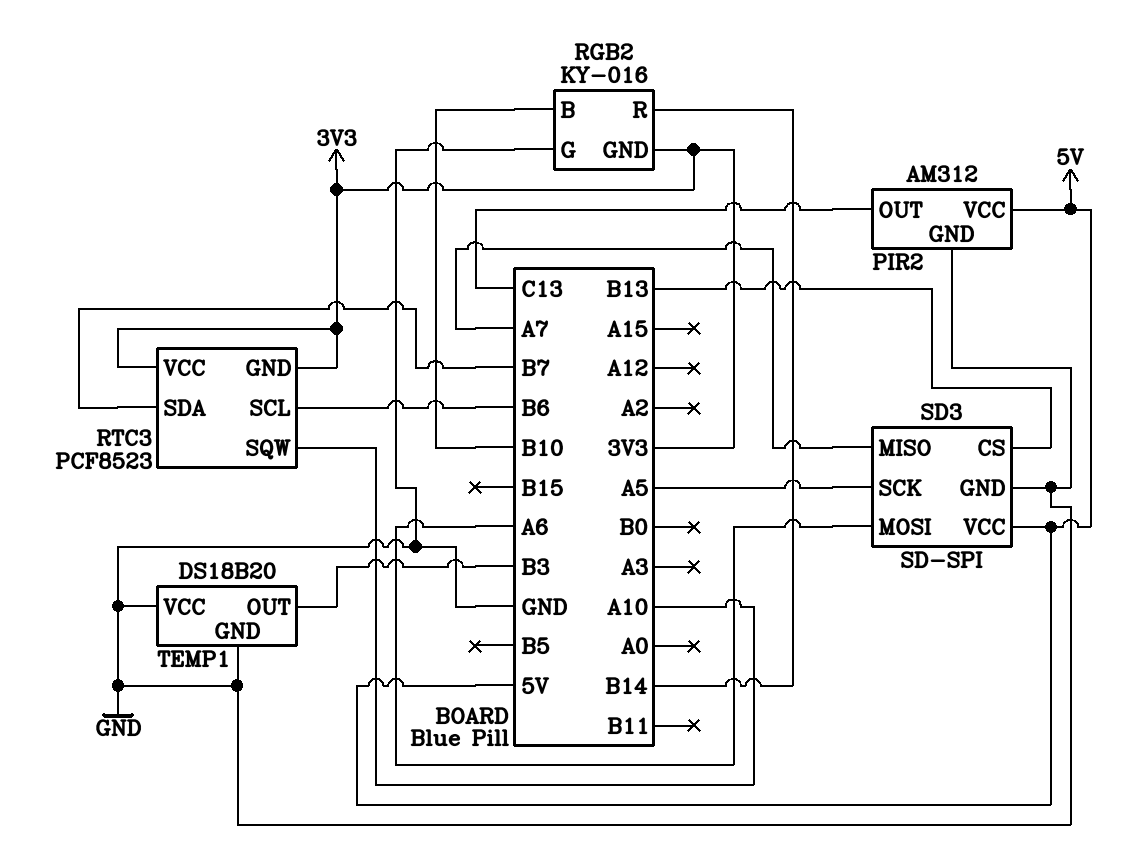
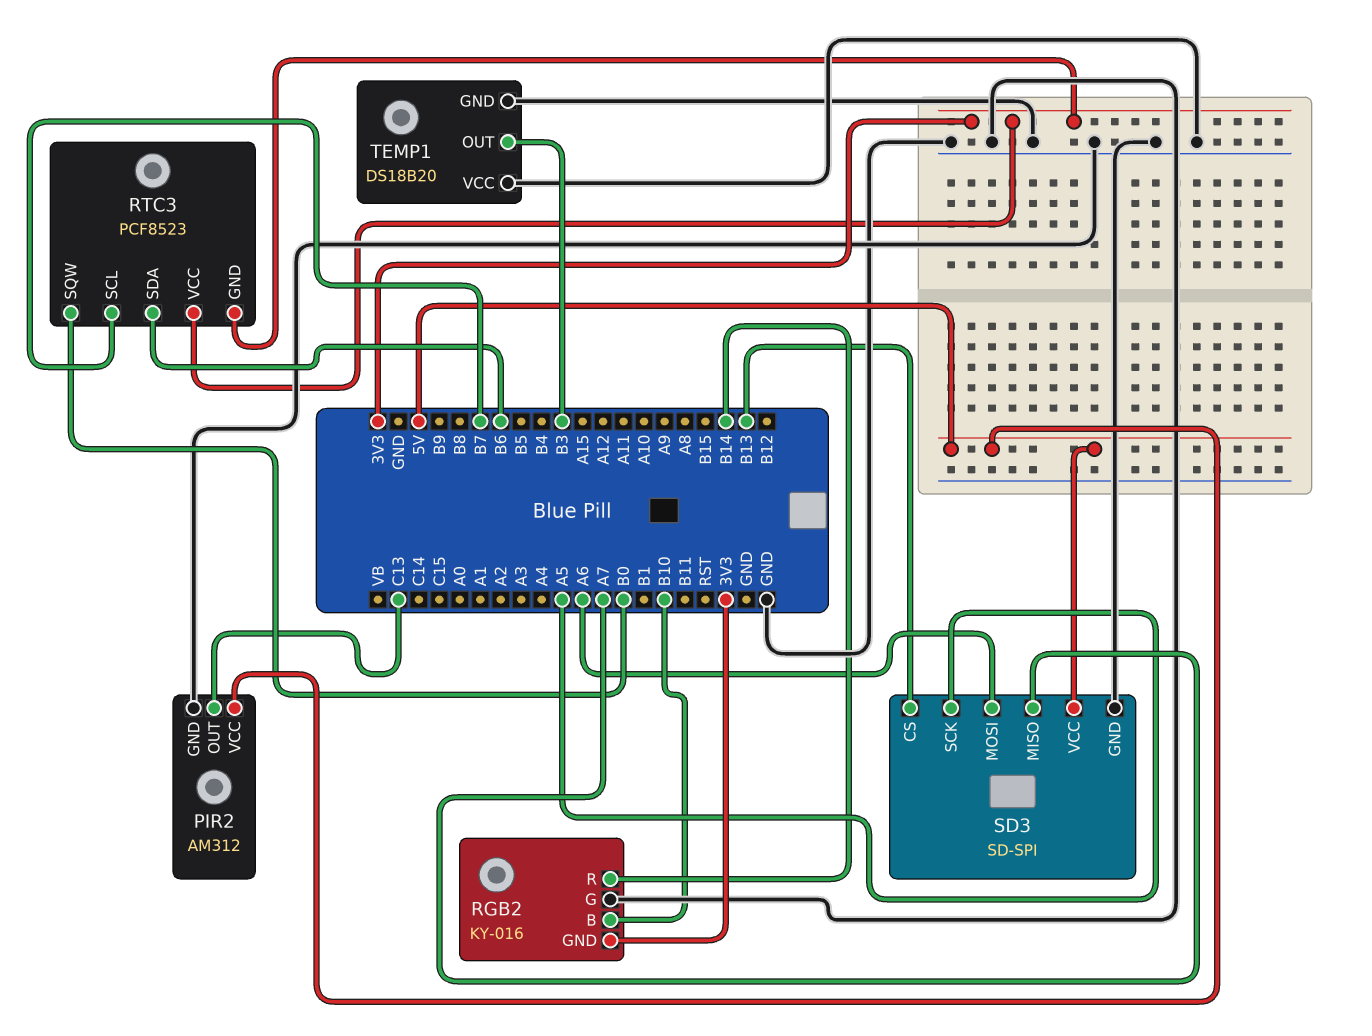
RTC3 pin SCL: B6 -> B7
RTC3 pin SDA: B7 -> B6
RTC3 pin SQW: A10 -> B0

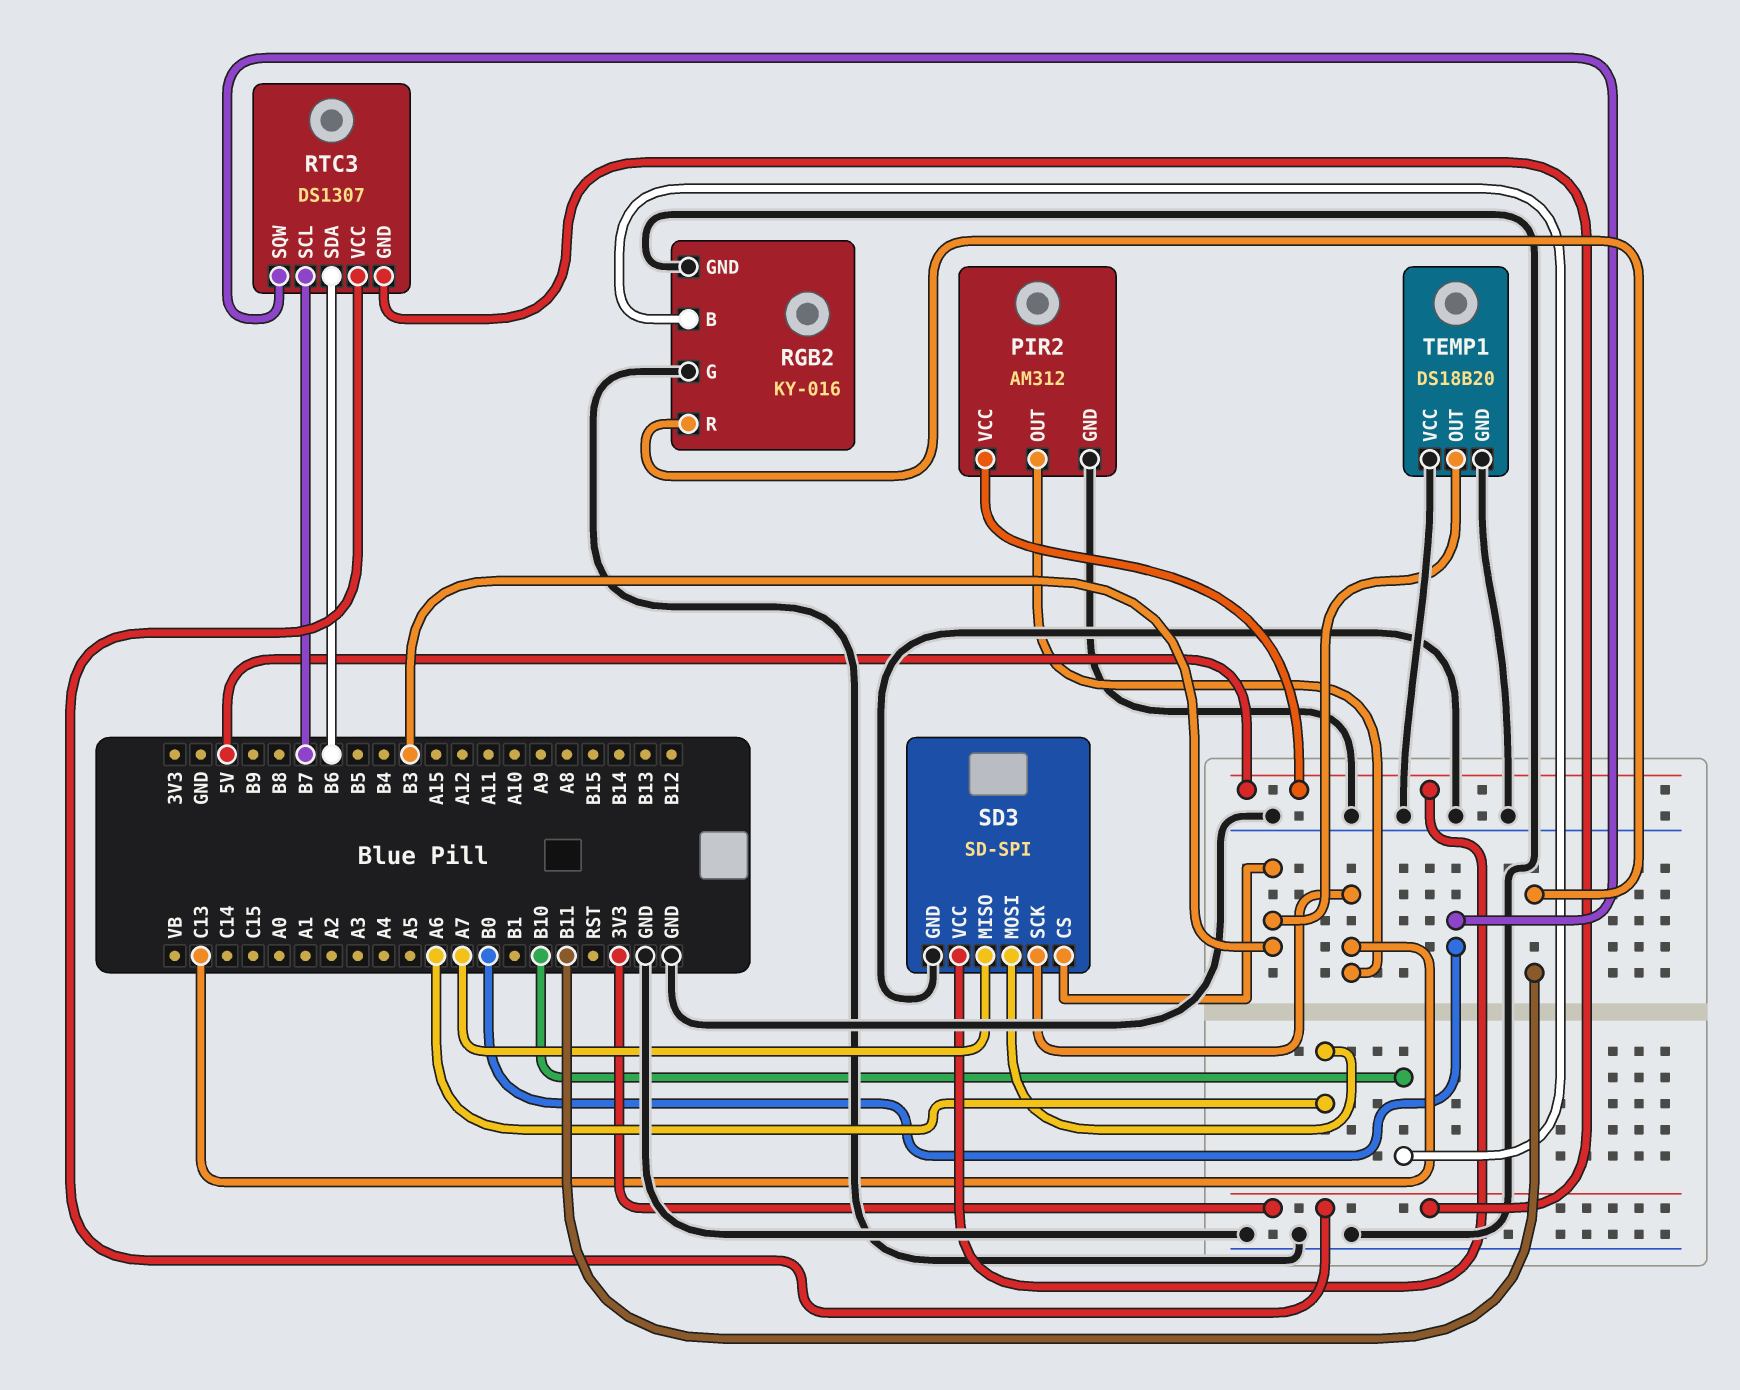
RGB2 pin GND: 3V3 -> GND
RGB2 pin R: B14 -> B11
RTC3: PCF8523 -> DS1307
SD3 pin CS: B13 -> B3
SD3 pin SCK: A5 -> C13

